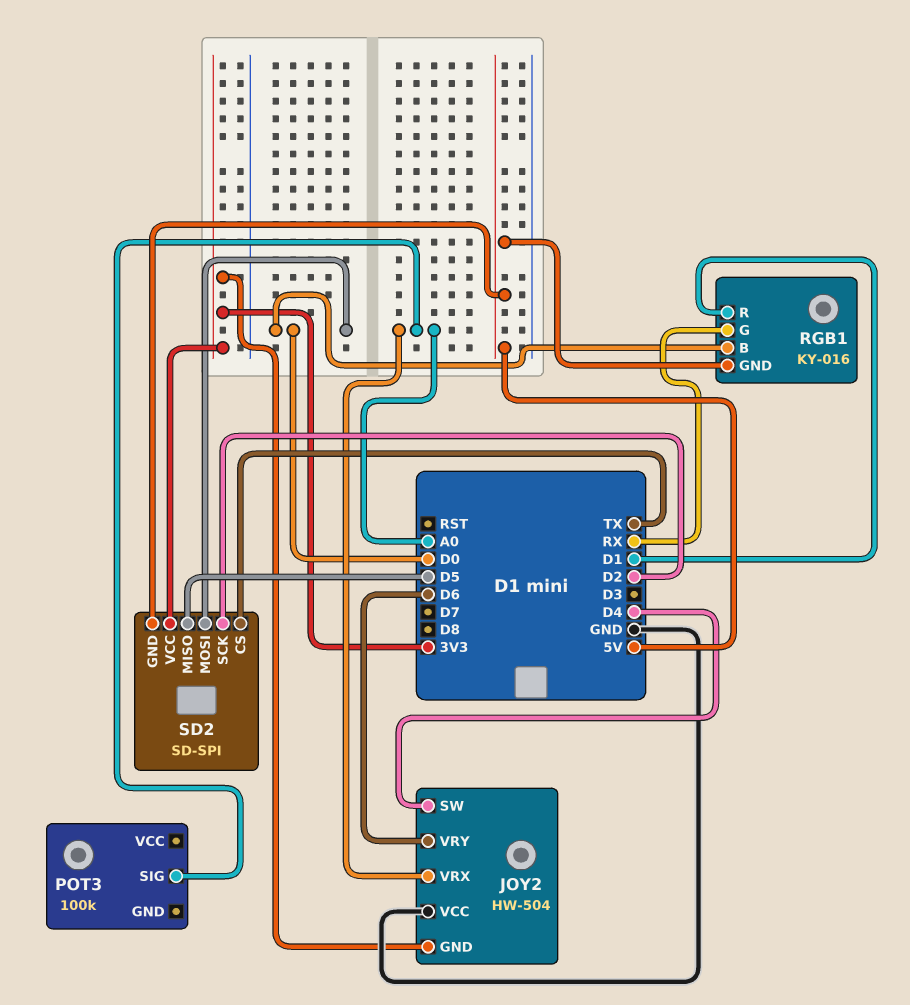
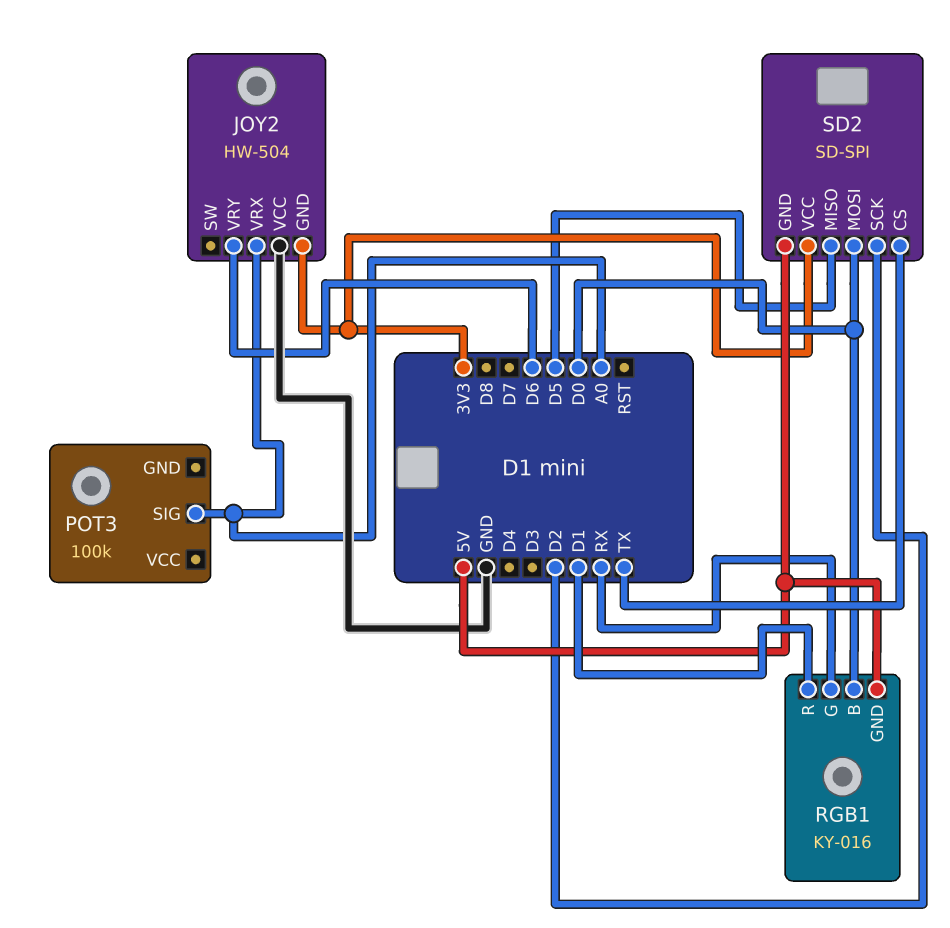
JOY2 pin SW: D4 -> none

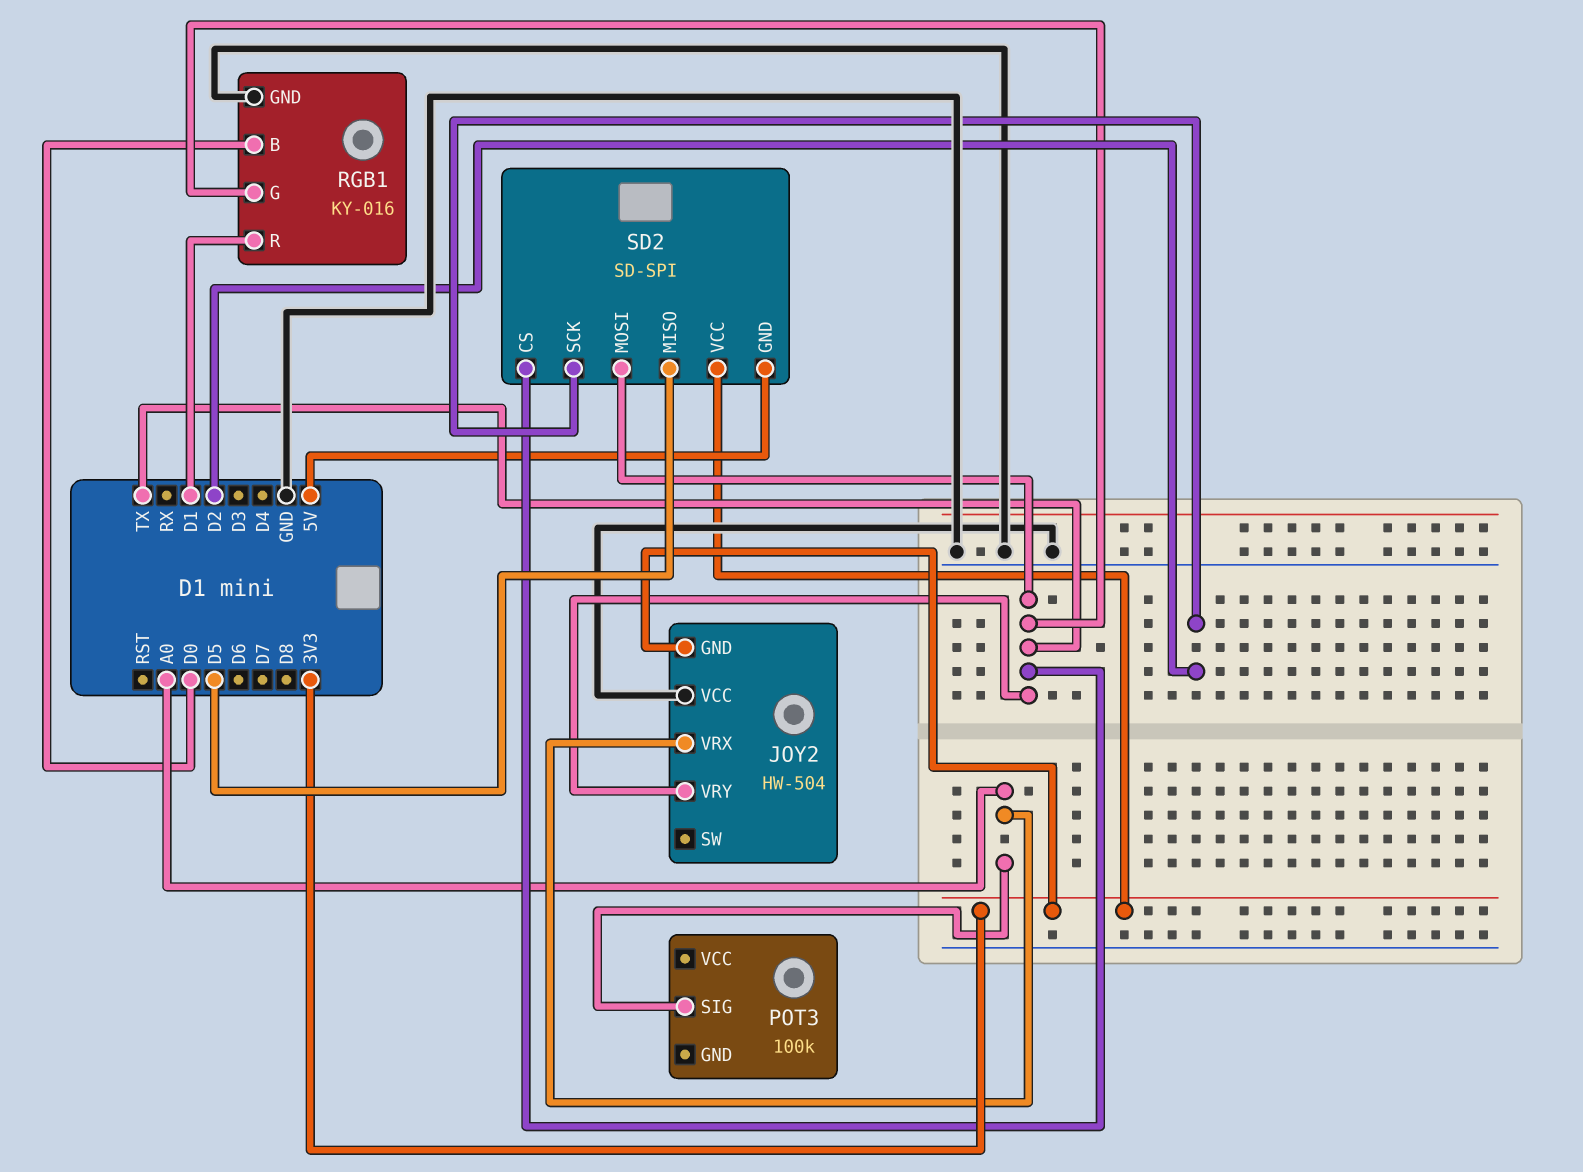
JOY2 pin VRY: D6 -> TX
RGB1 pin G: RX -> TX
RGB1 pin GND: 5V -> GND
SD2 pin MOSI: D0 -> TX

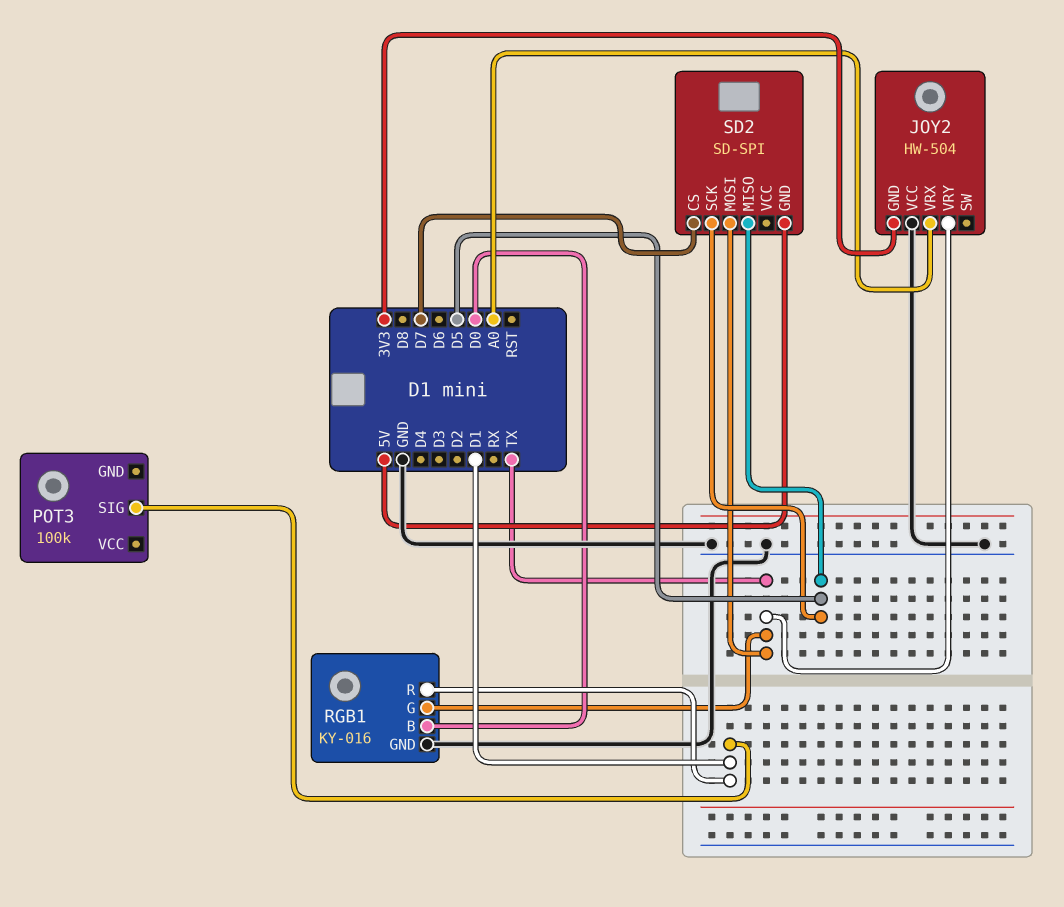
POT3 pin SIG: A0 -> D1
SD2 pin CS: TX -> D7
SD2 pin SCK: D2 -> D5
SD2 pin VCC: 3V3 -> none

